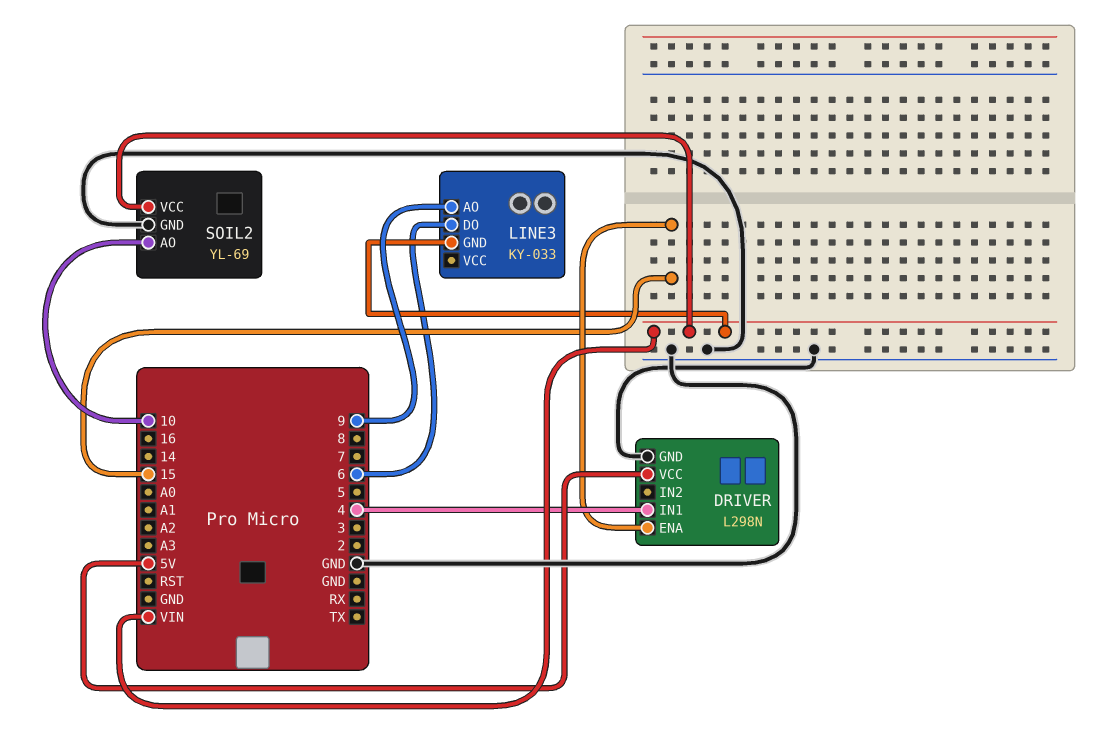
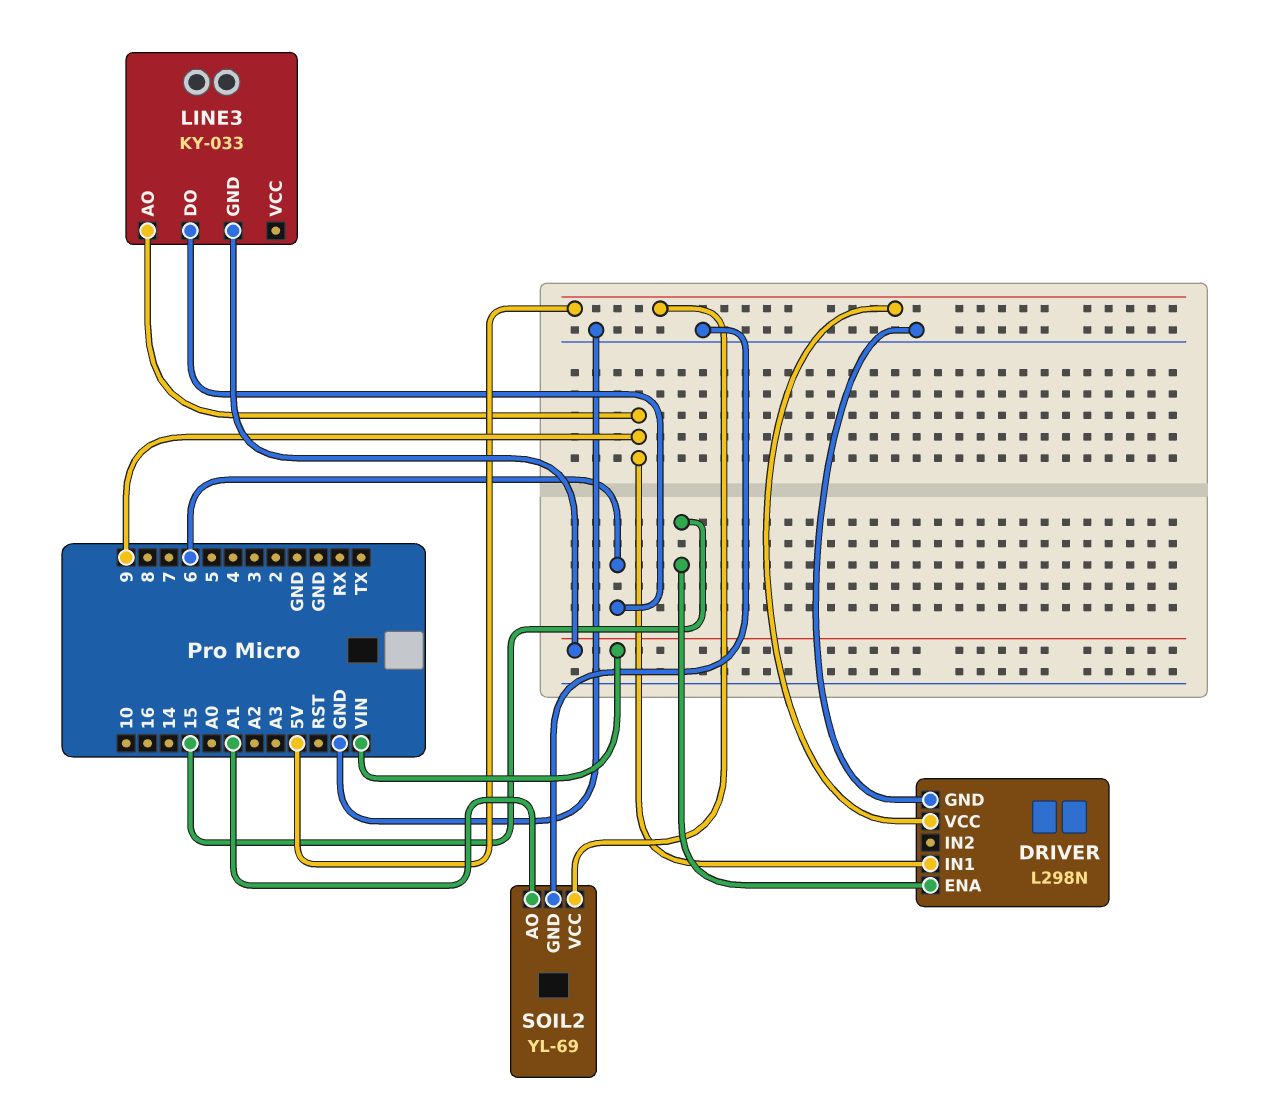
DRIVER pin IN1: 4 -> 9
SOIL2 pin AO: 10 -> A1
SOIL2 pin VCC: VIN -> 5V

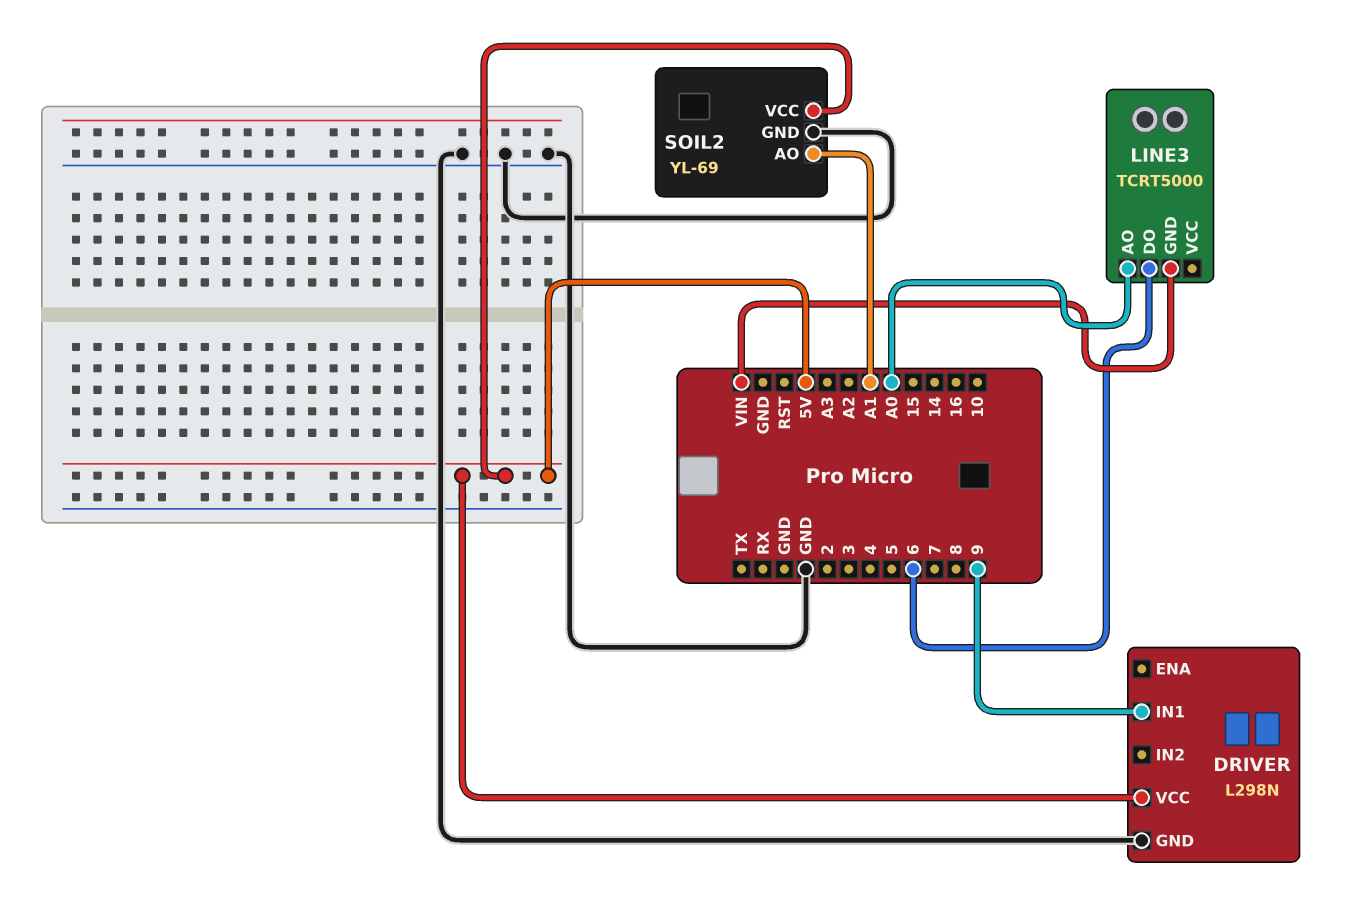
DRIVER pin ENA: 15 -> none
LINE3: KY-033 -> TCRT5000
LINE3 pin AO: 9 -> A0

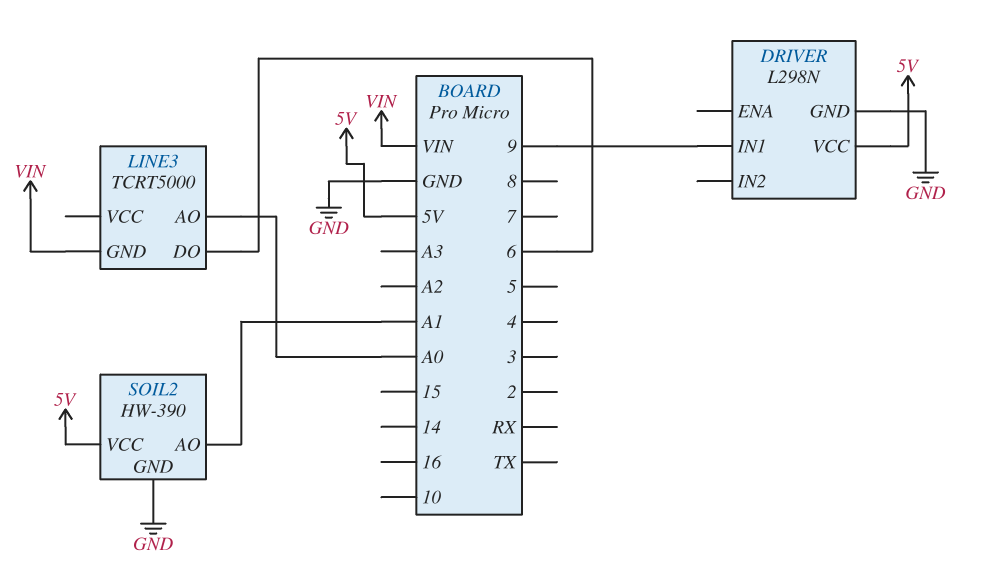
SOIL2: YL-69 -> HW-390

